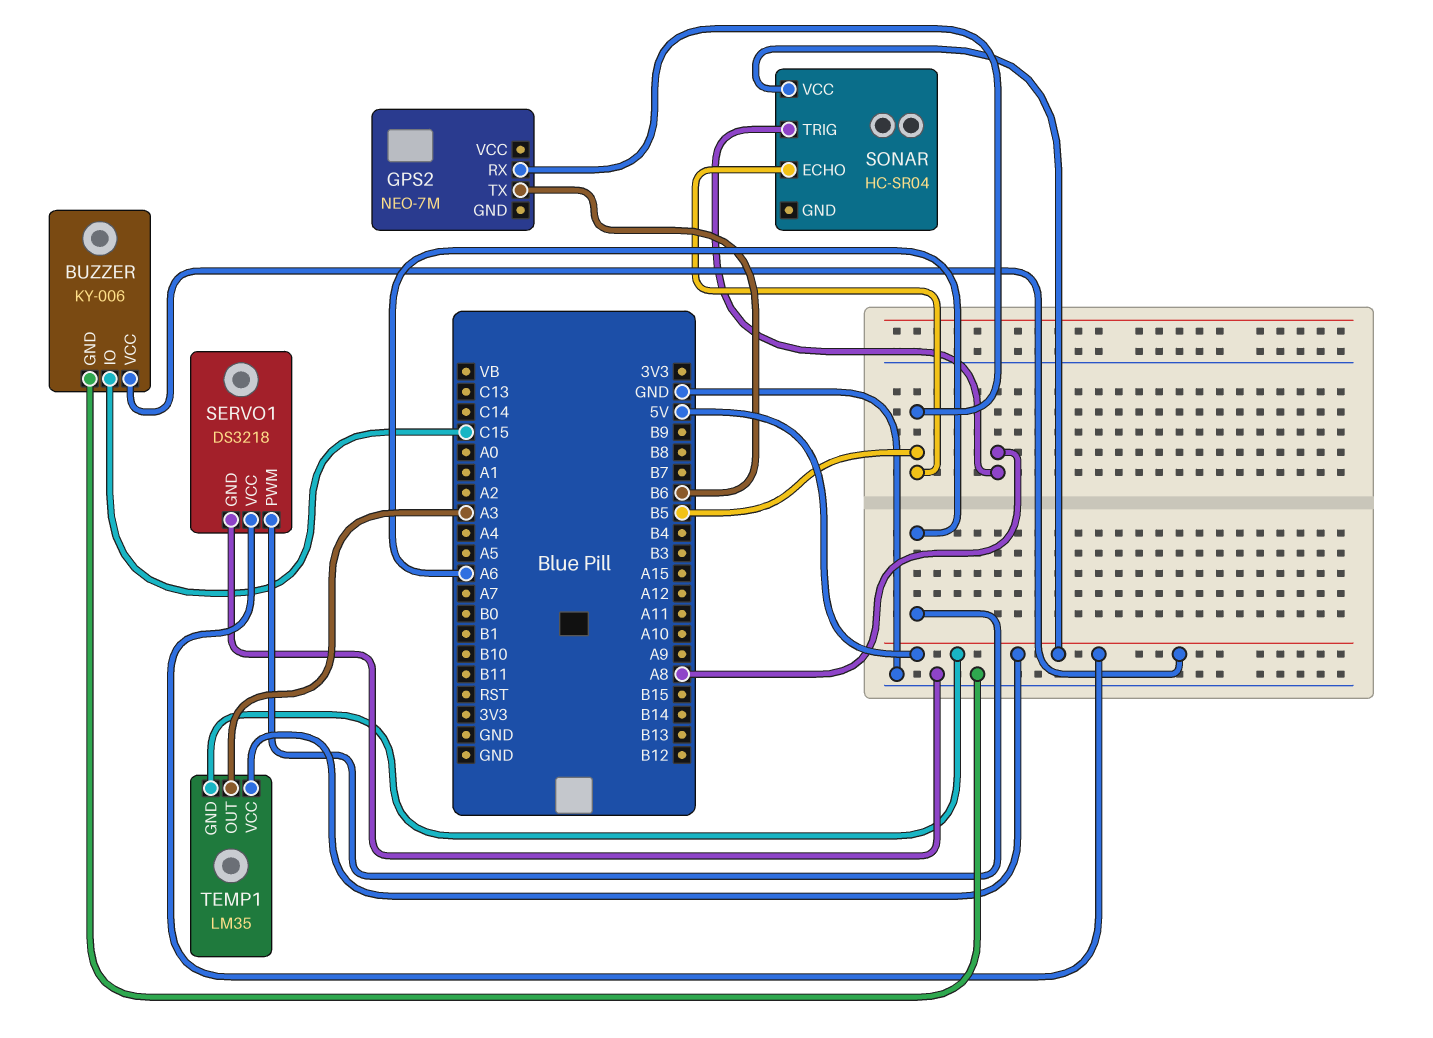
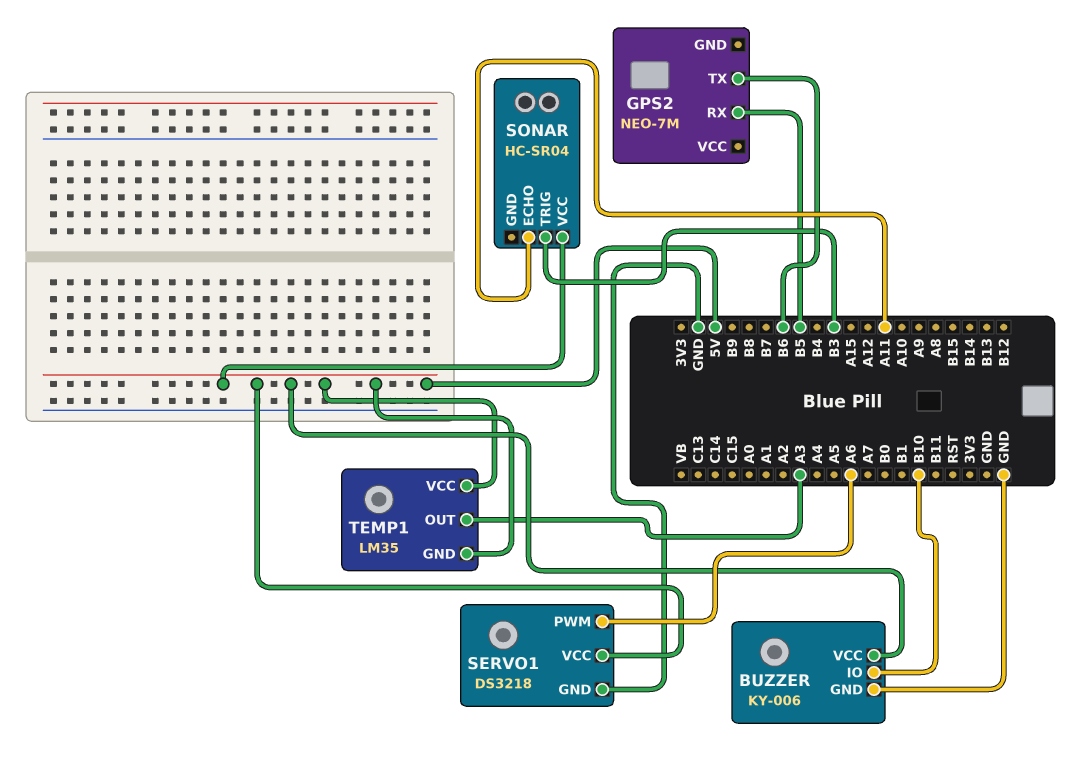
BUZZER pin IO: C15 -> B10
SONAR pin ECHO: B5 -> A11
SONAR pin TRIG: A8 -> B3

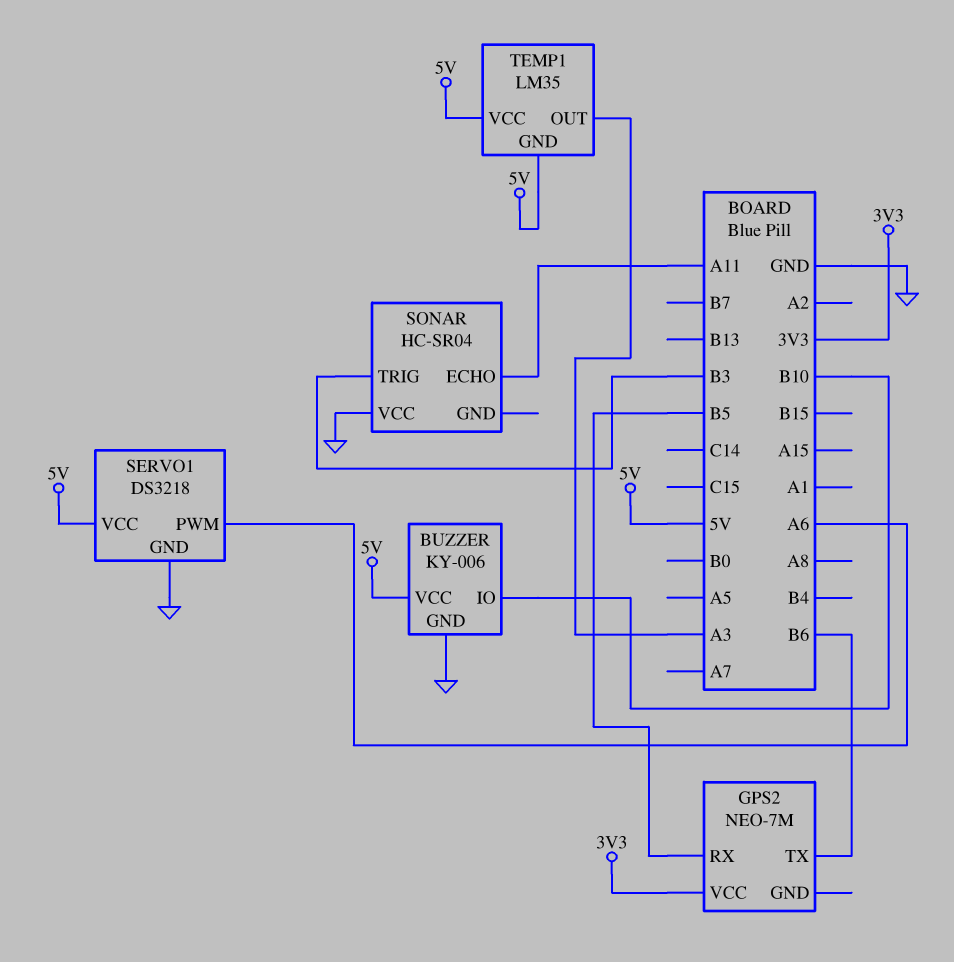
GPS2 pin VCC: none -> 3V3
SONAR pin VCC: 5V -> GND

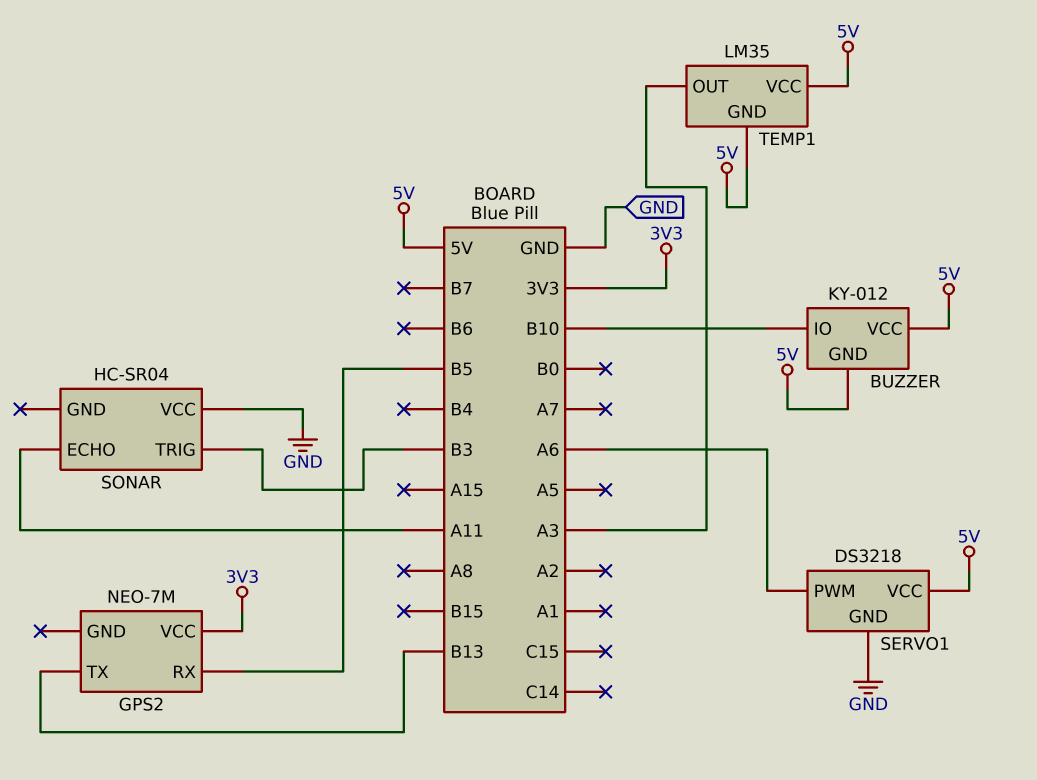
BUZZER: KY-006 -> KY-012
BUZZER pin GND: GND -> 5V
GPS2 pin TX: B6 -> B13

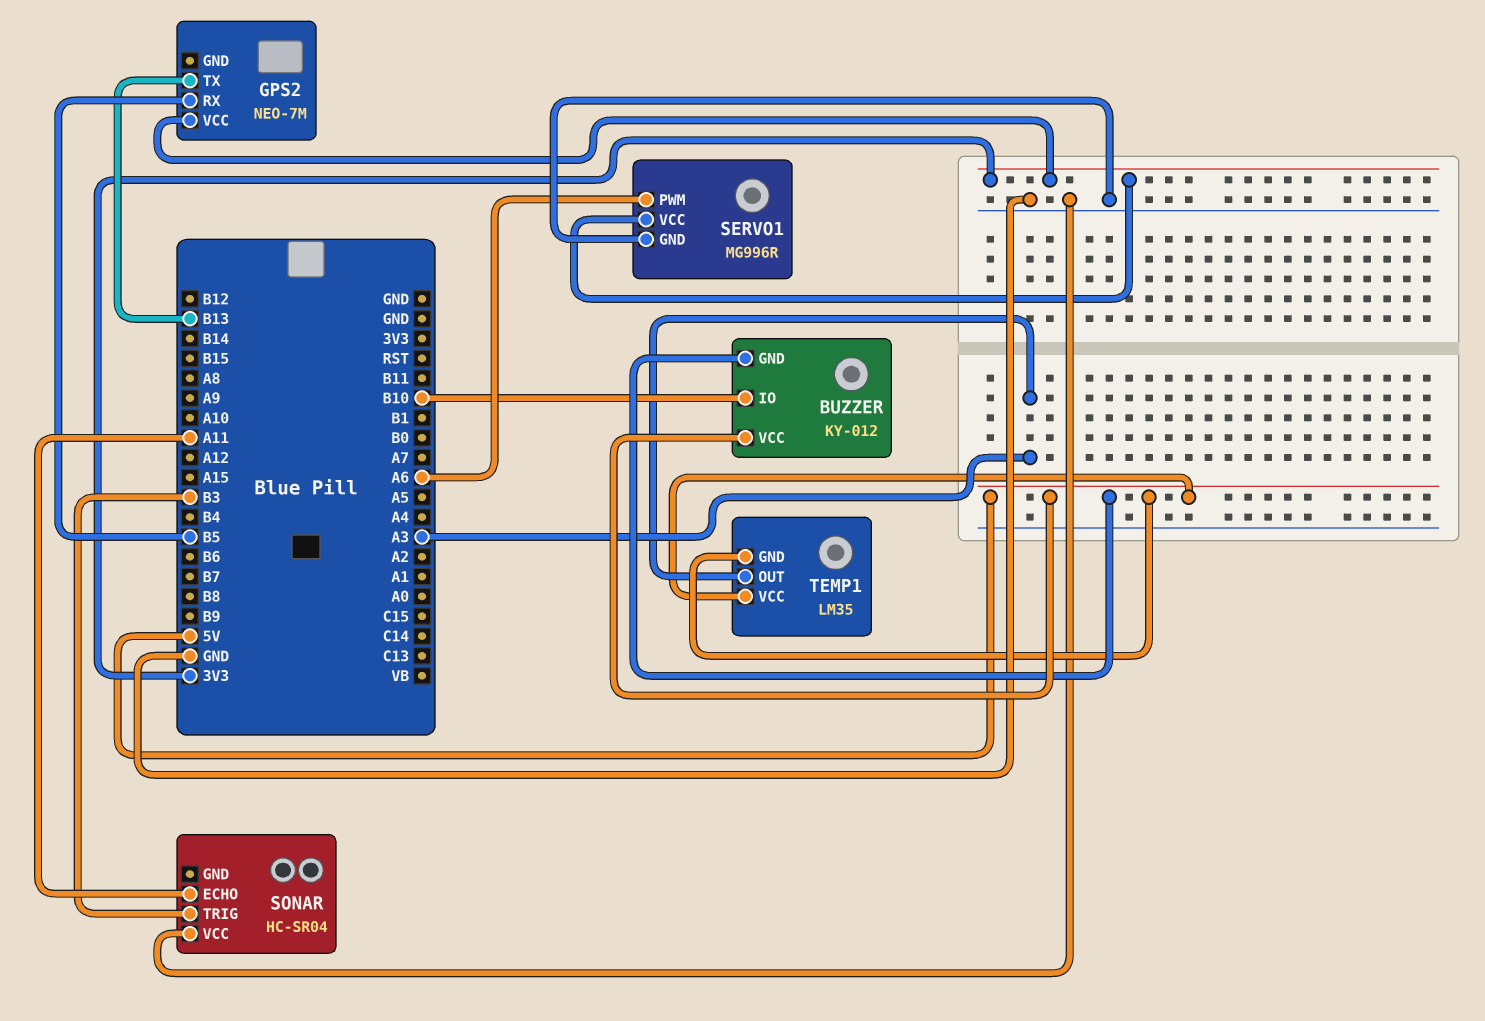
SERVO1: DS3218 -> MG996R
SERVO1 pin VCC: 5V -> 3V3

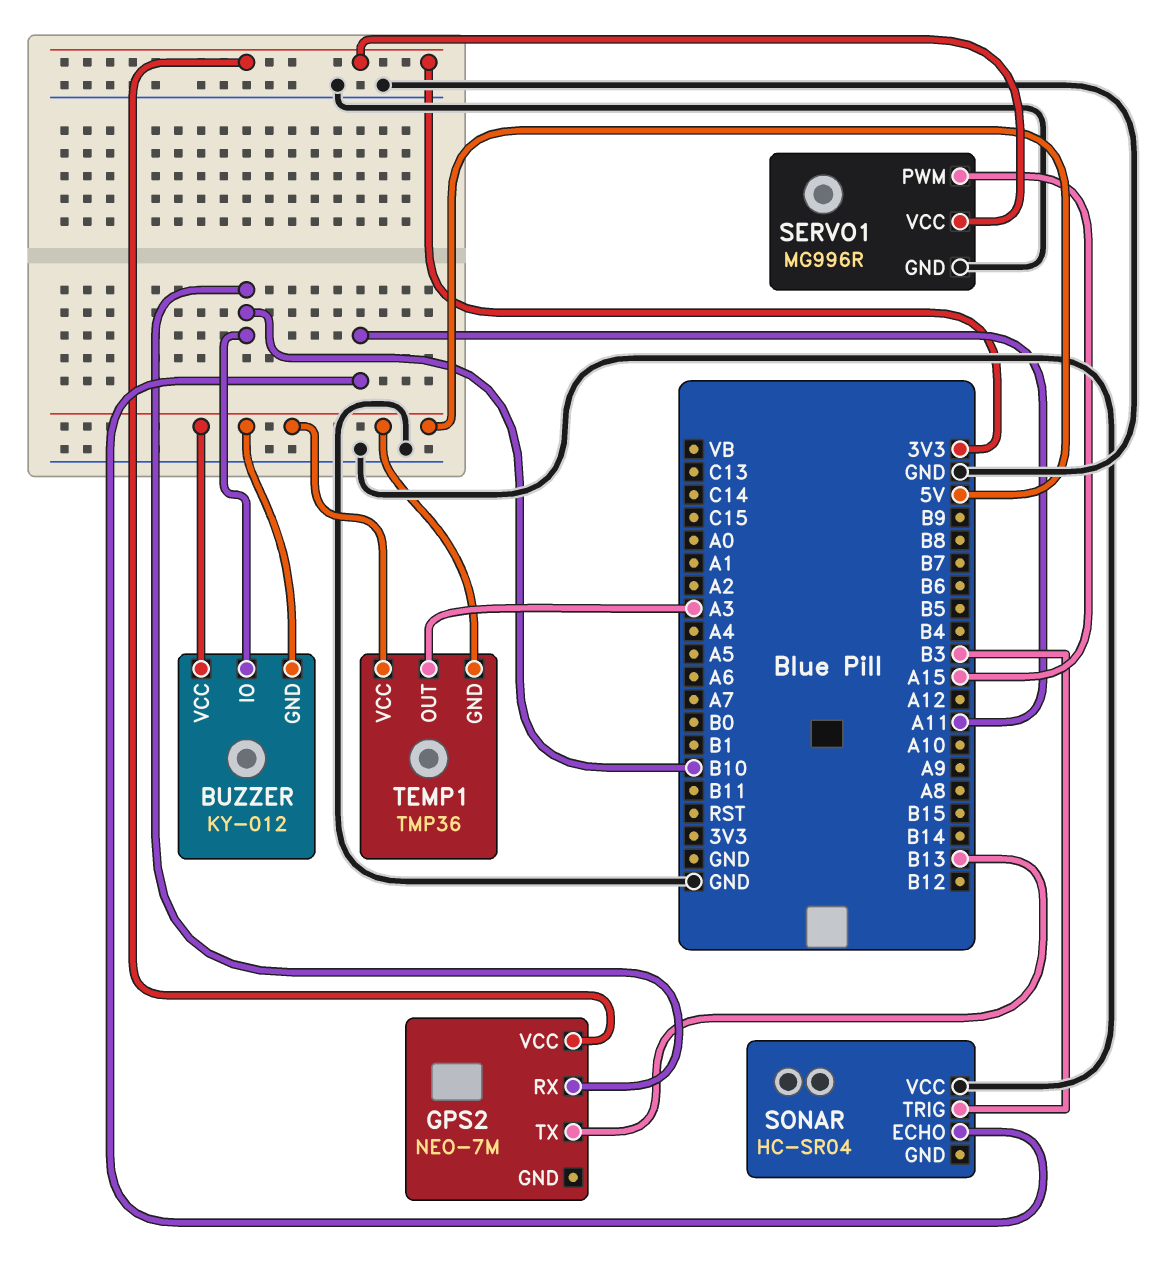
GPS2 pin RX: B5 -> B10
SERVO1 pin PWM: A6 -> A15
TEMP1: LM35 -> TMP36

